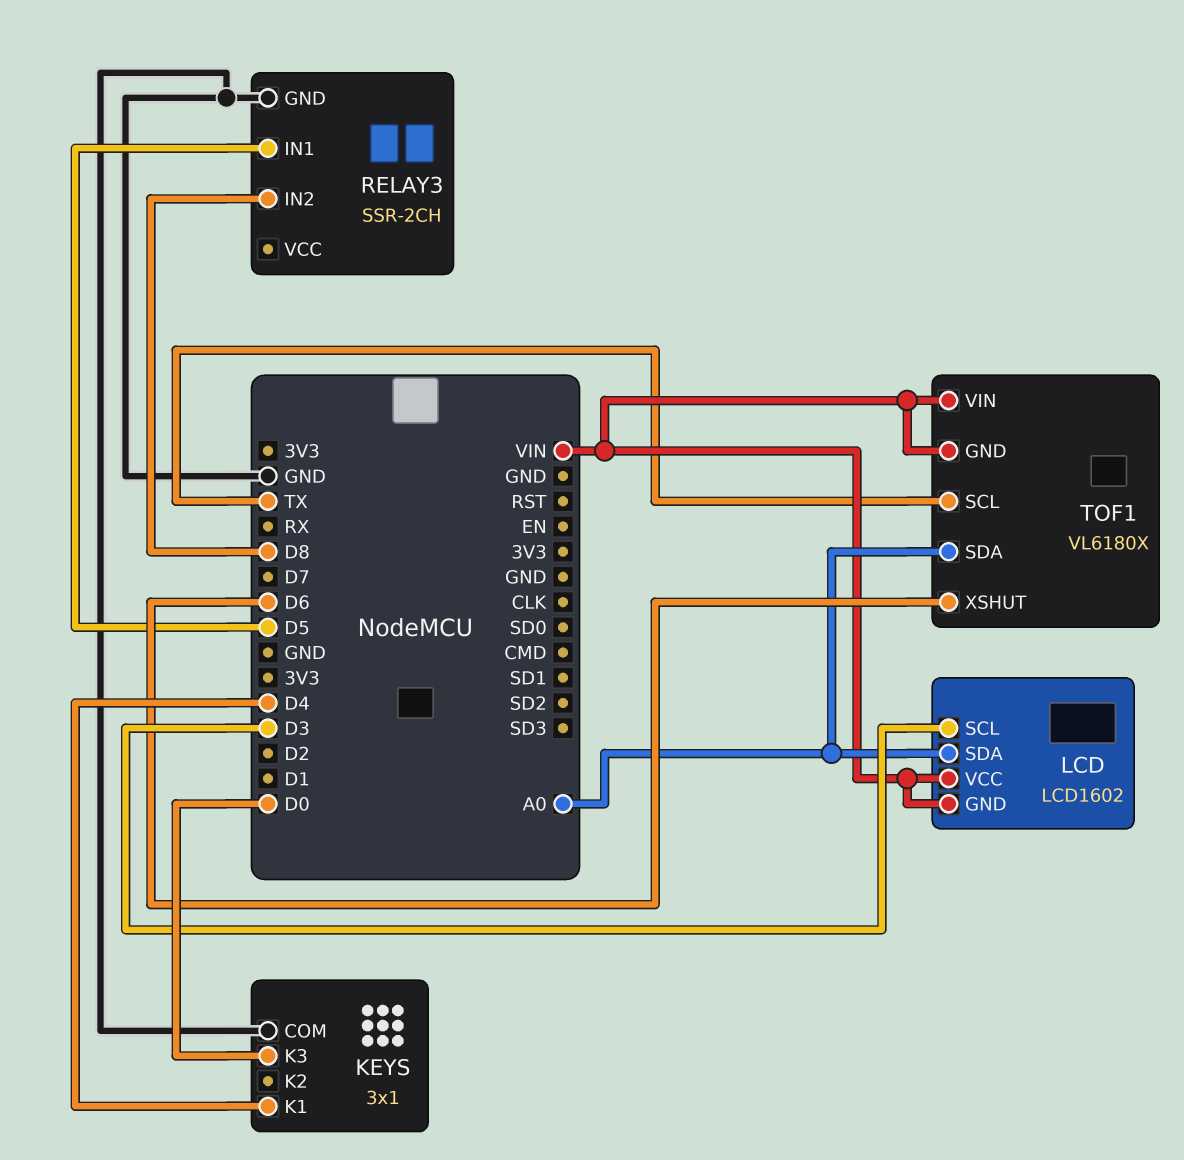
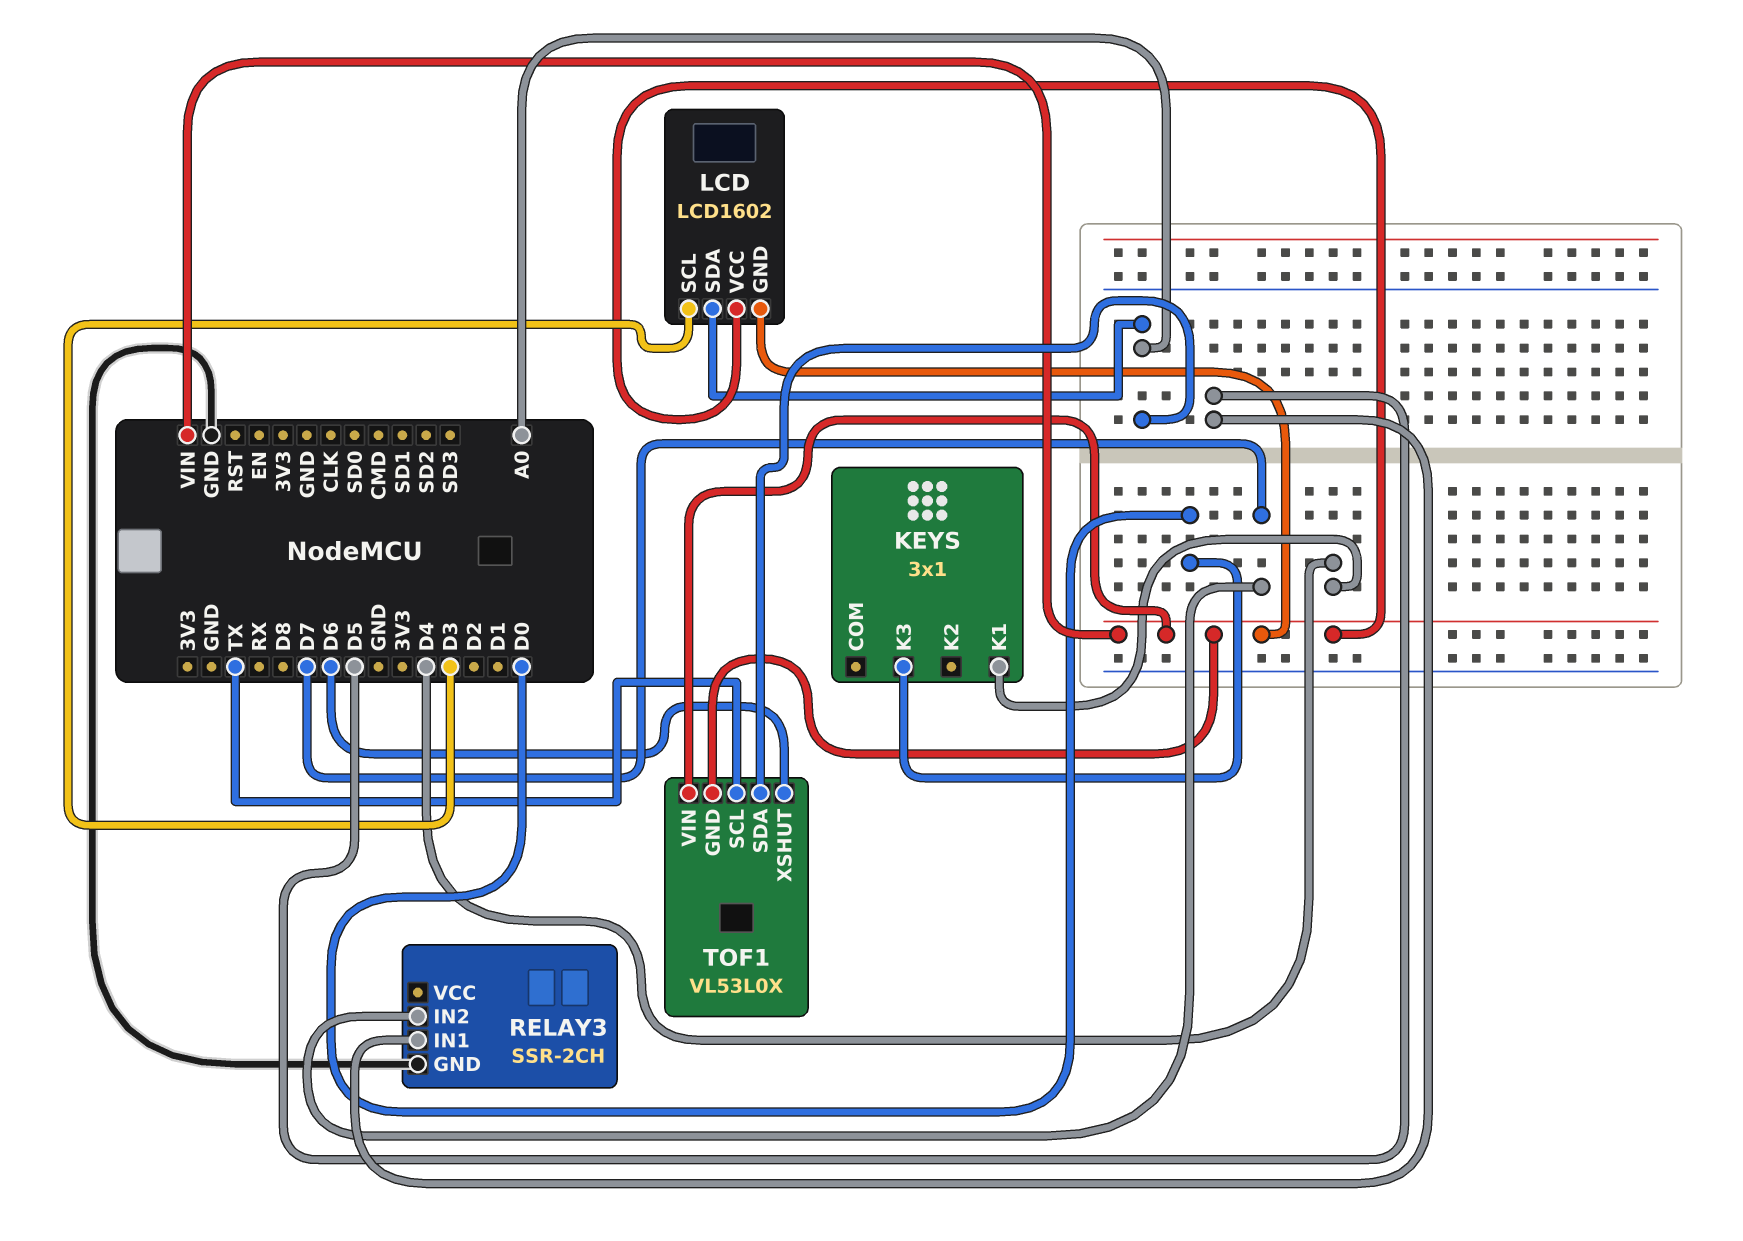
KEYS pin COM: GND -> none
RELAY3 pin IN2: D8 -> D7
TOF1: VL6180X -> VL53L0X

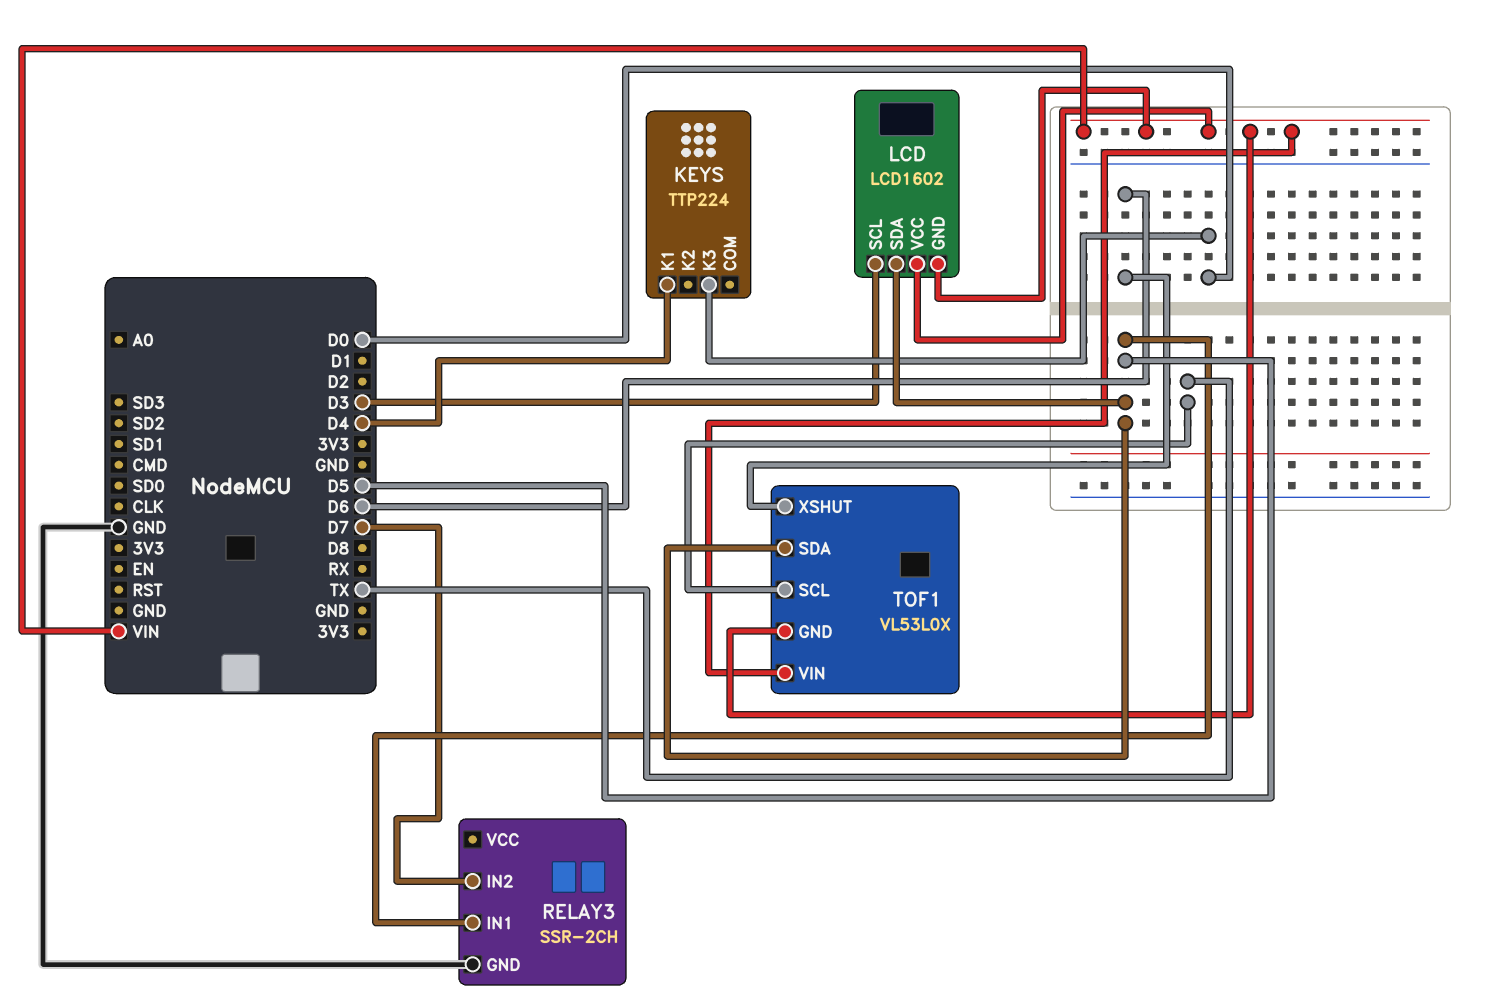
KEYS: 3x1 -> TTP224
LCD pin SDA: A0 -> D5
TOF1 pin SDA: A0 -> D5

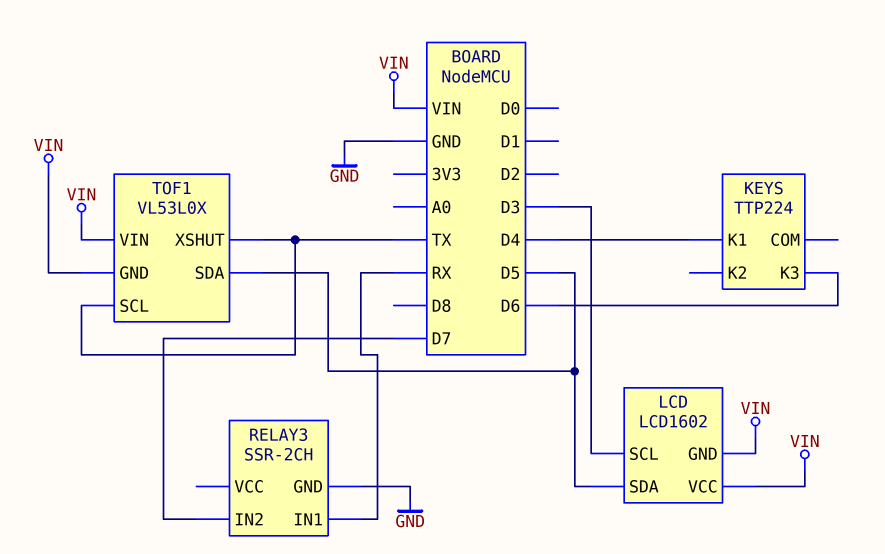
KEYS pin K3: D0 -> D6
RELAY3 pin IN1: D5 -> RX
TOF1 pin XSHUT: D6 -> TX

